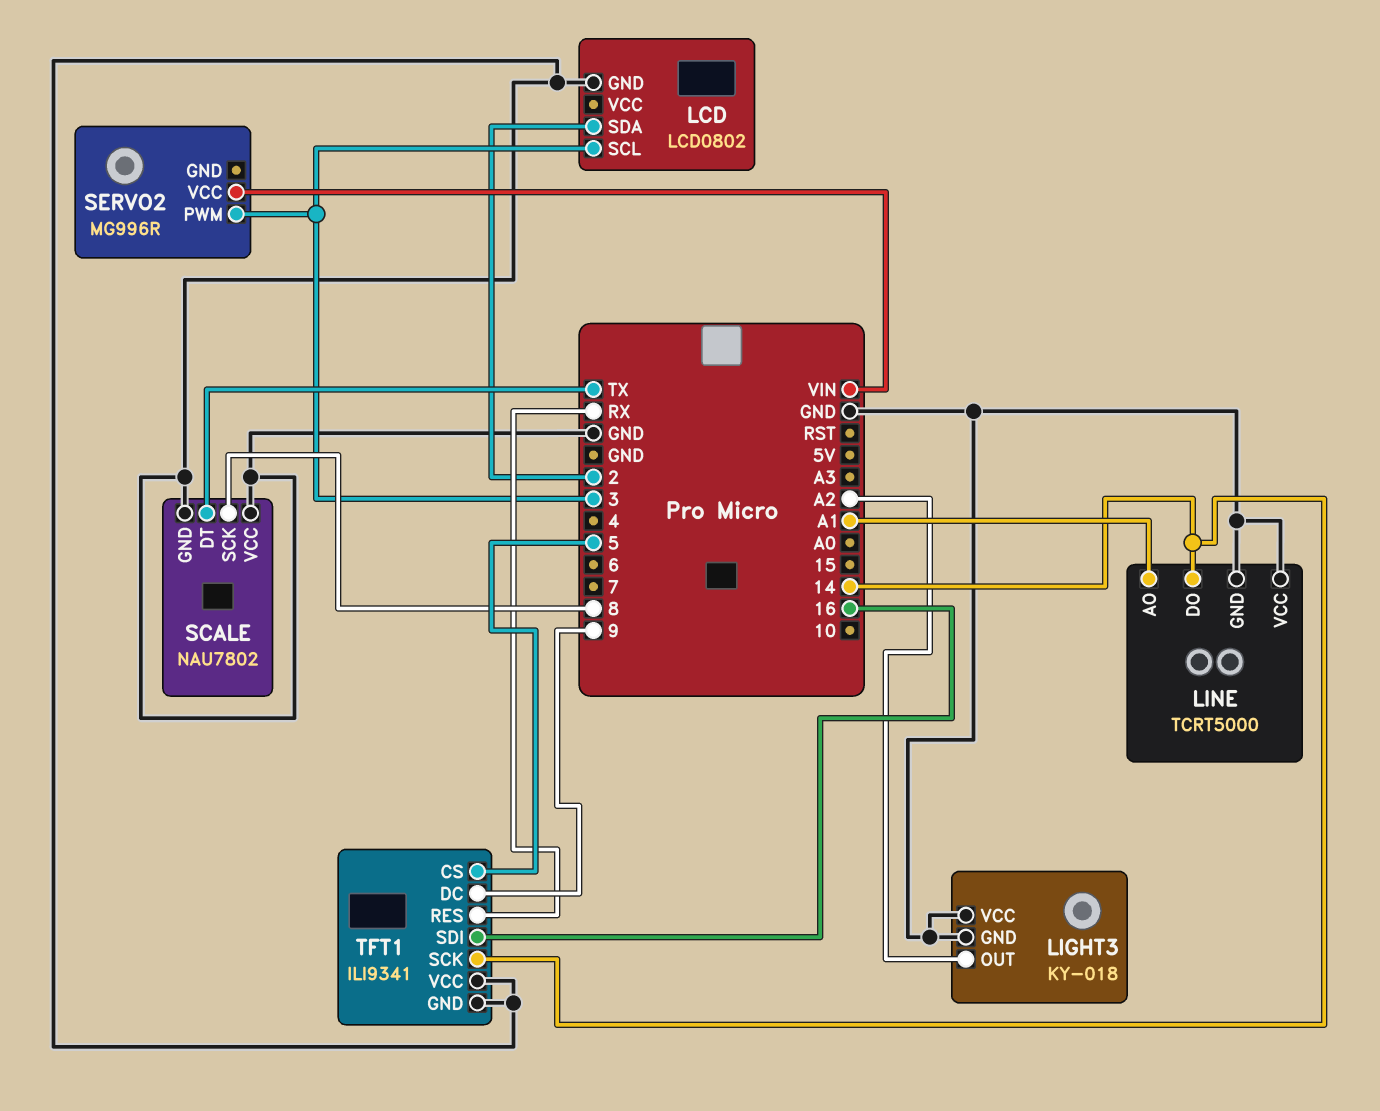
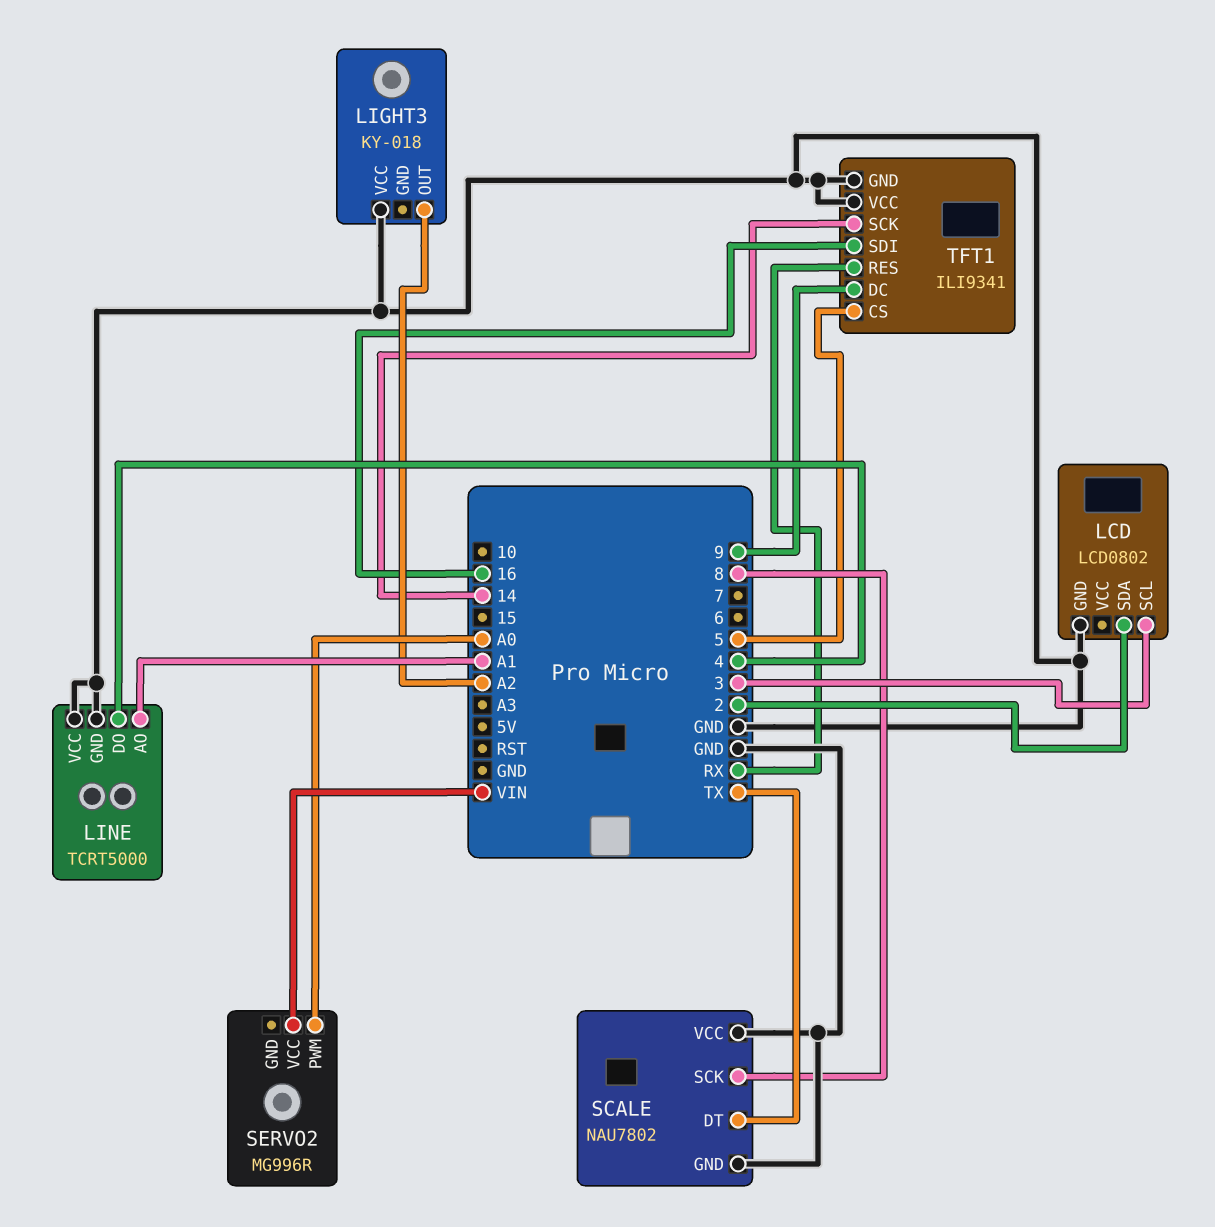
LIGHT3 pin GND: GND -> none
LINE pin DO: 14 -> 4
SERVO2 pin PWM: 3 -> A0

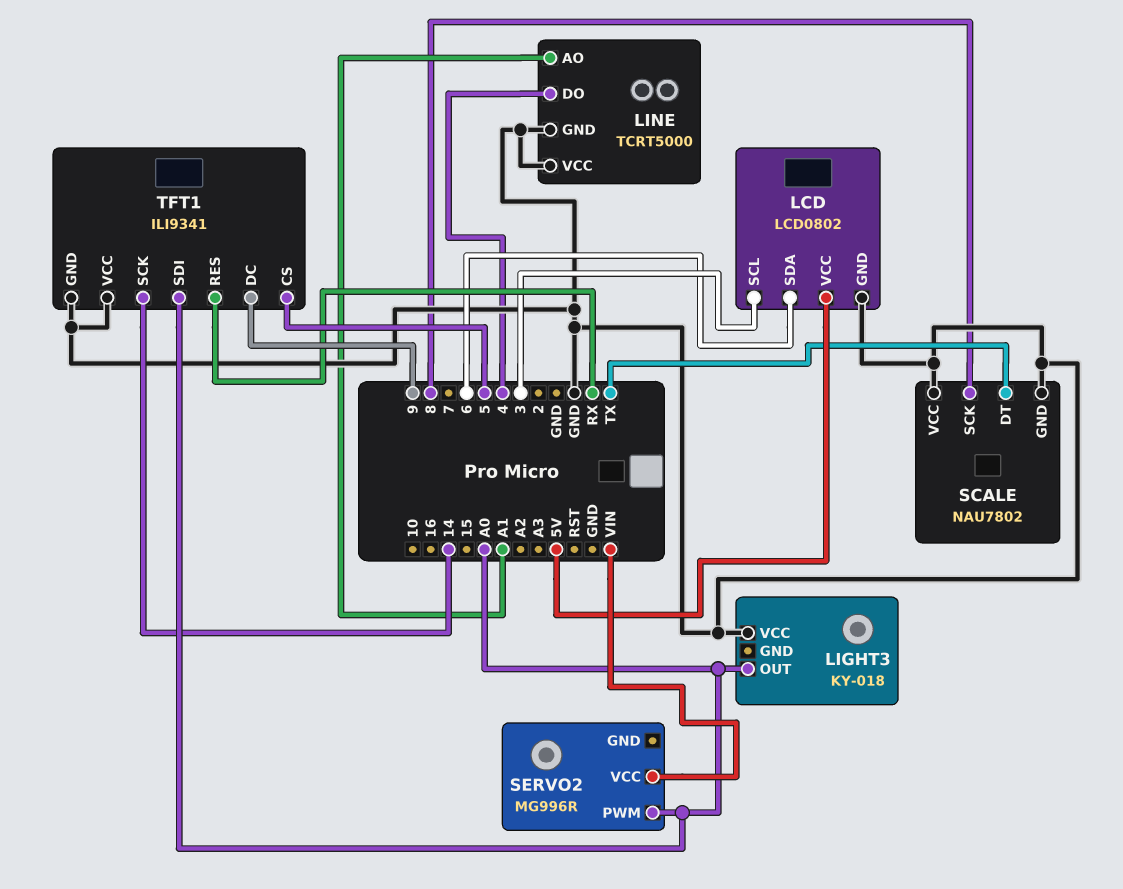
LCD pin SDA: 2 -> 6
LCD pin VCC: none -> 5V
LIGHT3 pin OUT: A2 -> A0
TFT1 pin SDI: 16 -> A0

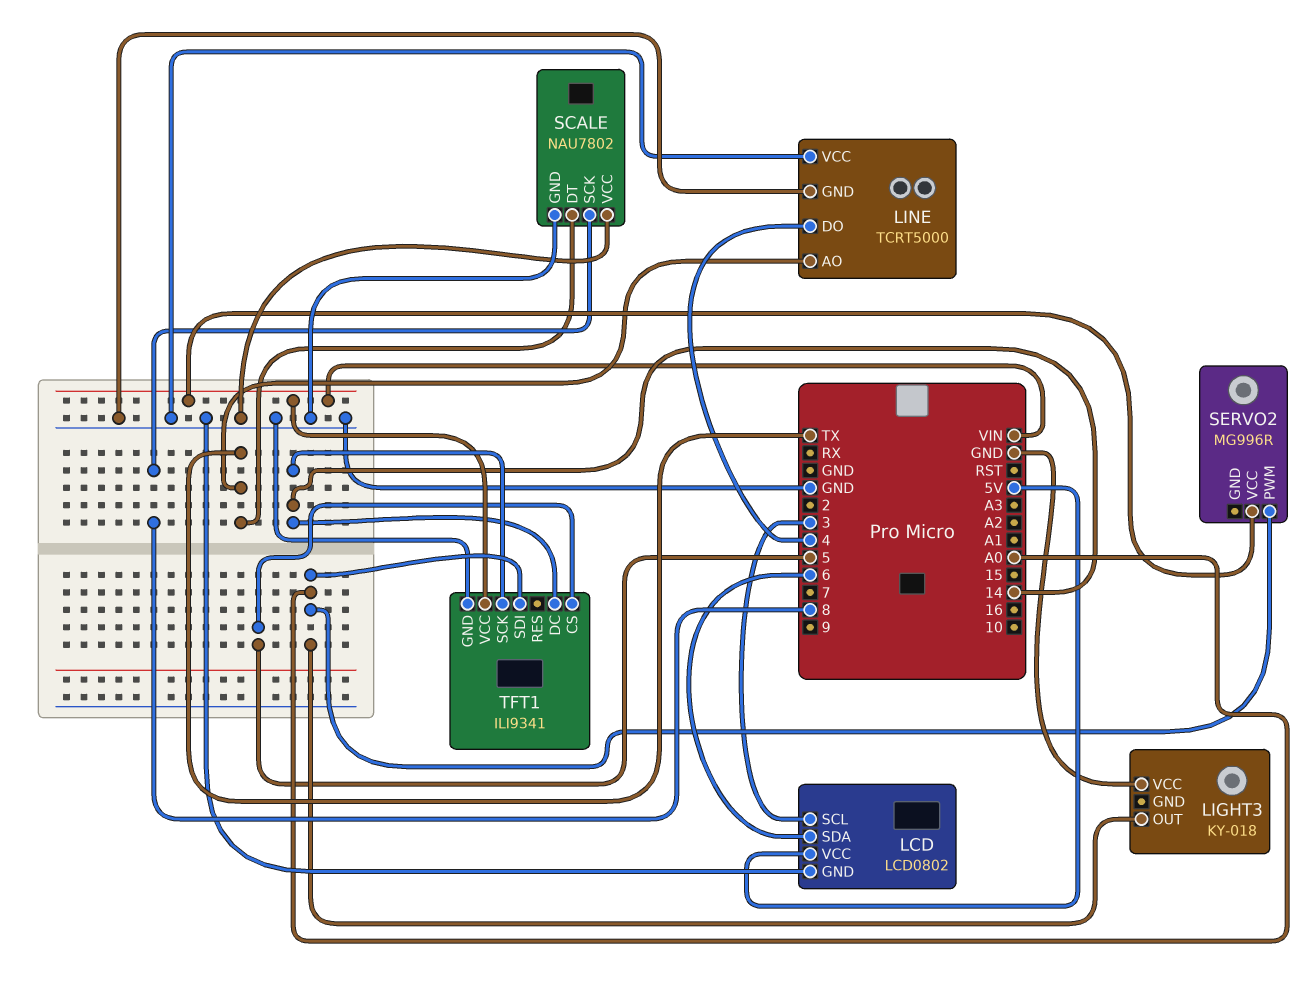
LINE pin AO: A1 -> TX
TFT1 pin DC: 9 -> 14
TFT1 pin RES: RX -> none
TFT1 pin VCC: GND -> VIN

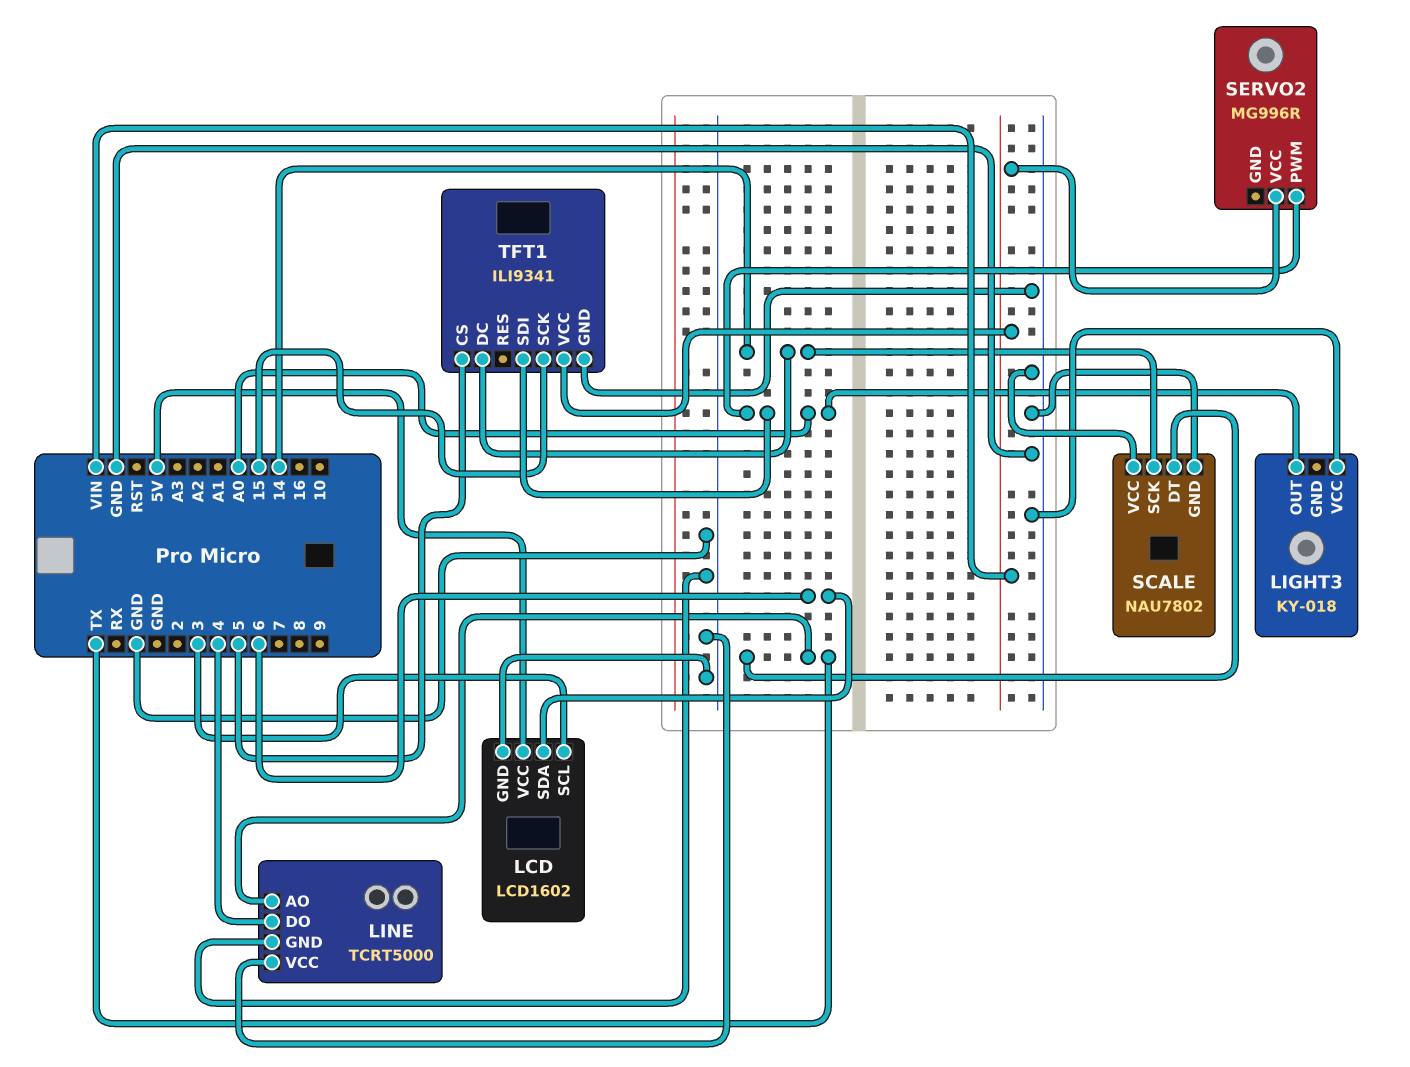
LCD: LCD0802 -> LCD1602
SCALE pin SCK: 8 -> 14
TFT1 pin SCK: 14 -> 15

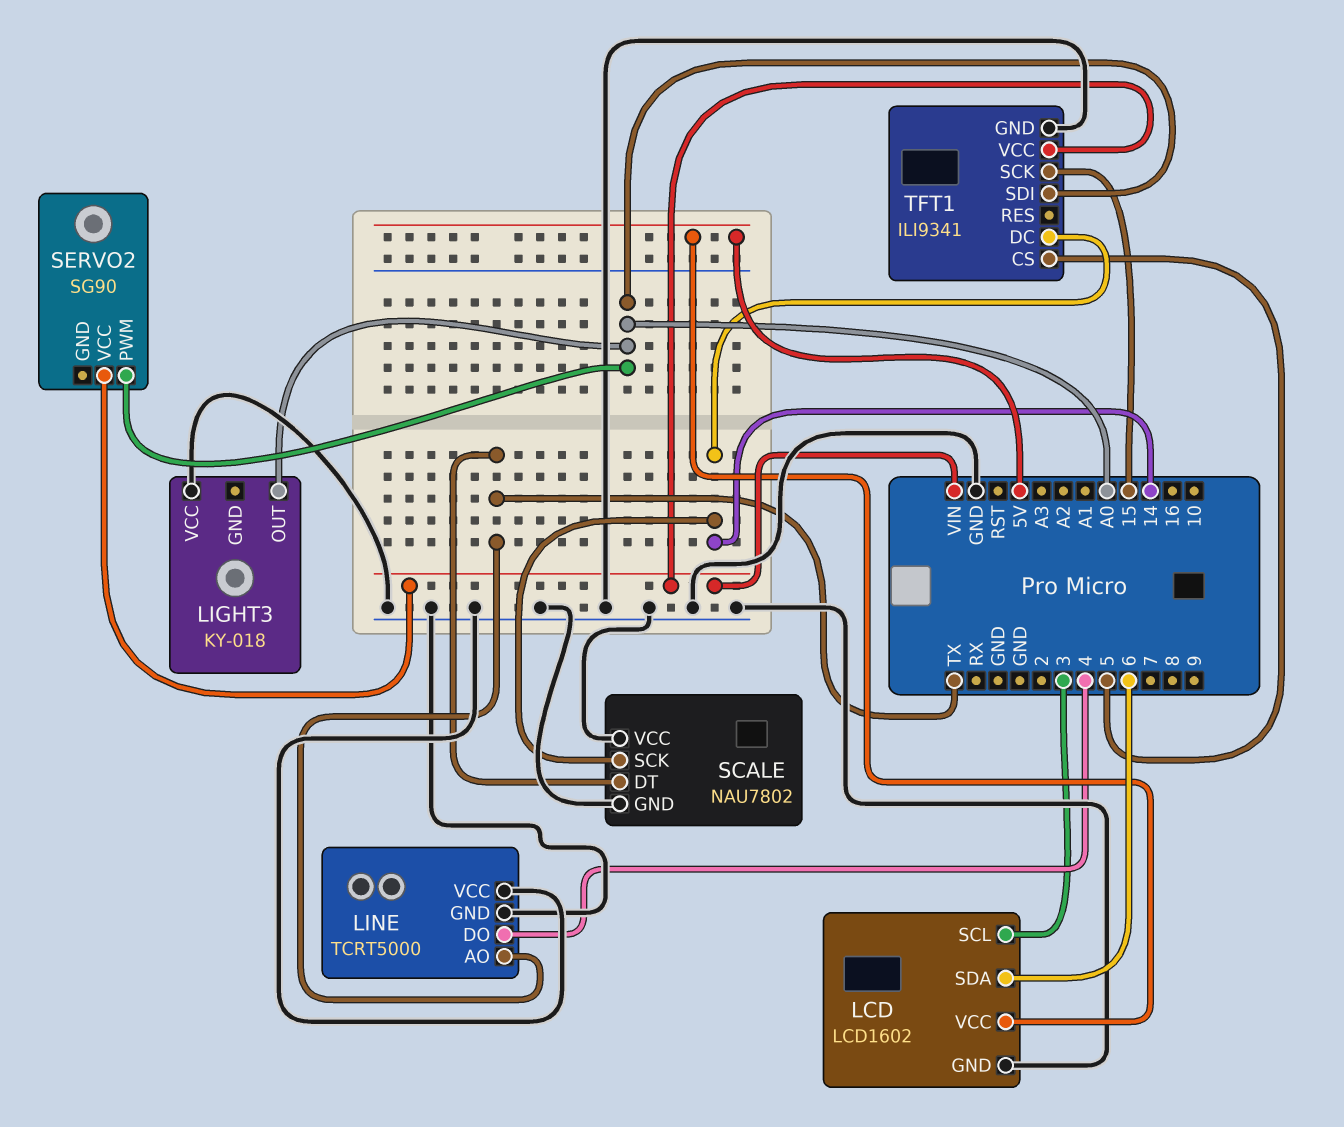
SERVO2: MG996R -> SG90

